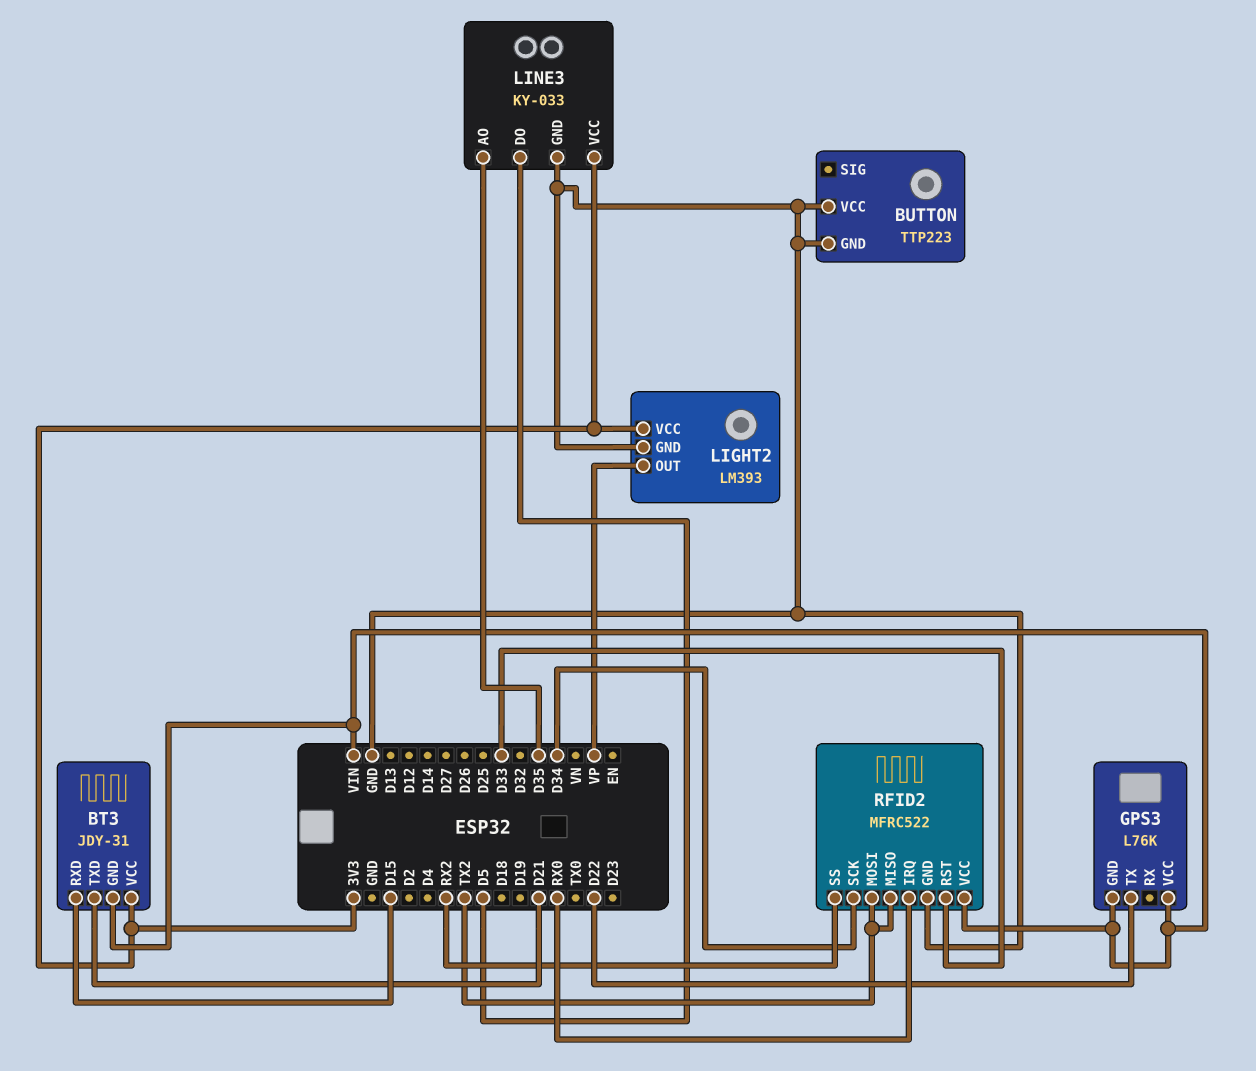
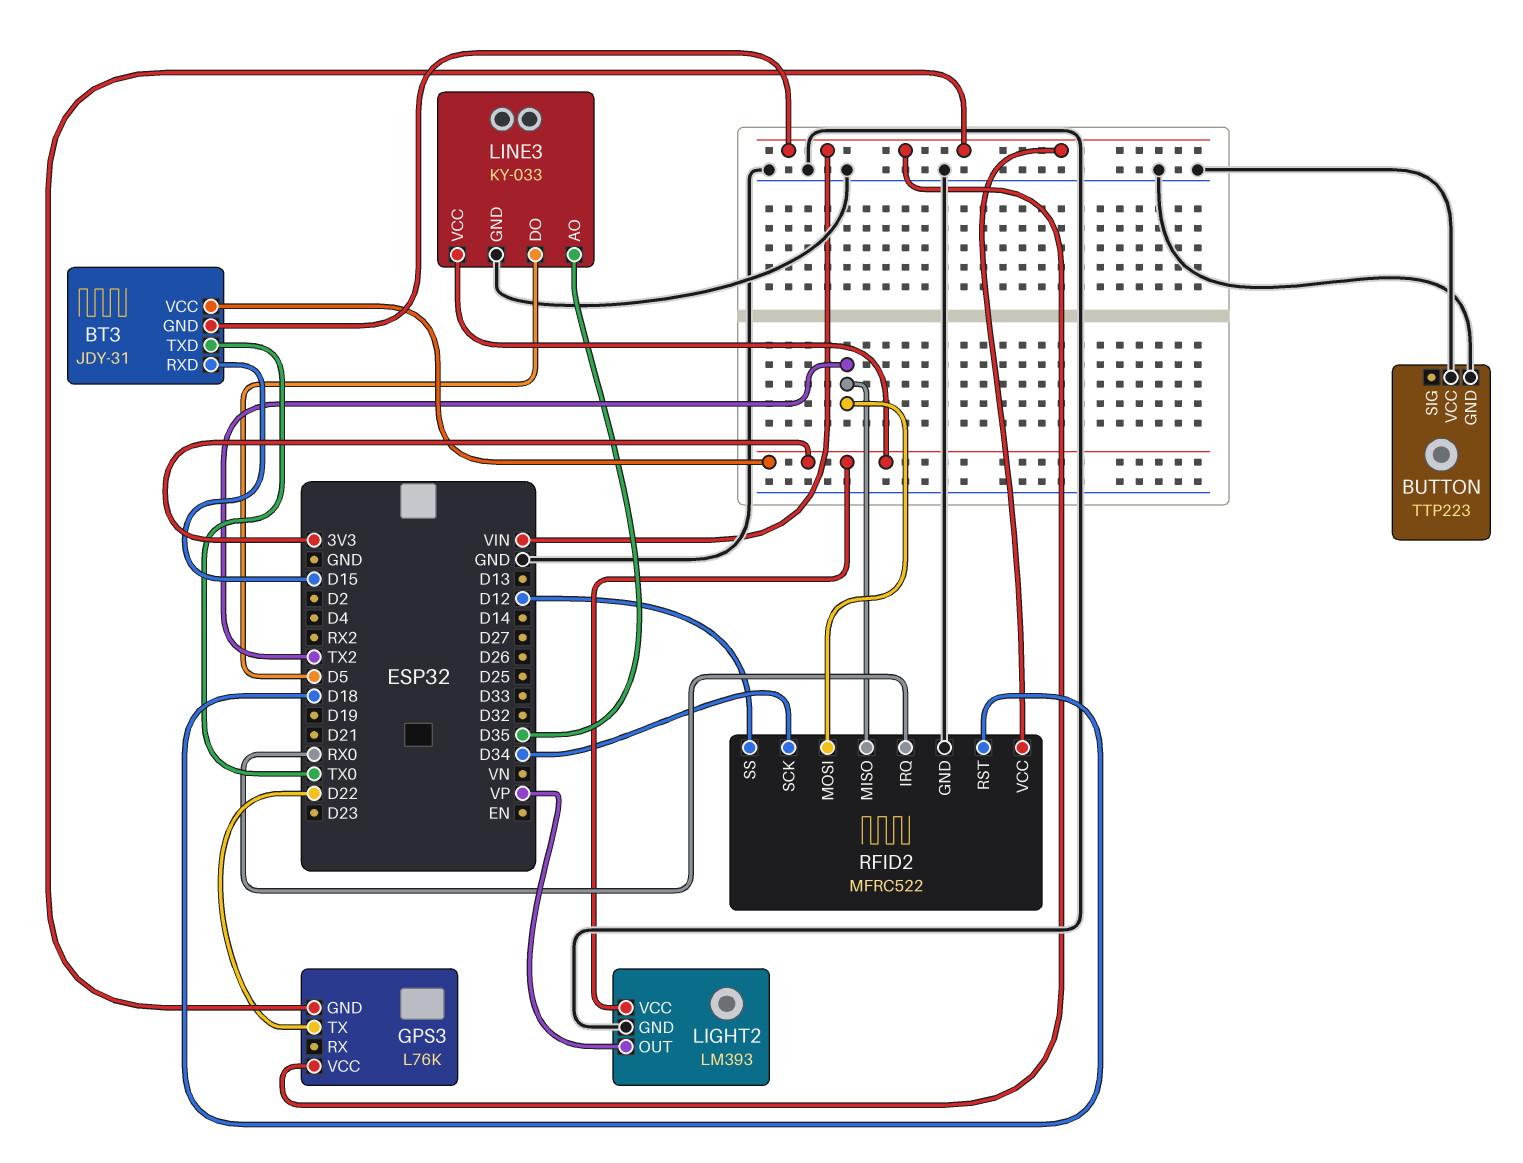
BT3 pin TXD: D21 -> TX0
RFID2 pin RST: D33 -> D18
RFID2 pin SS: RX2 -> D12

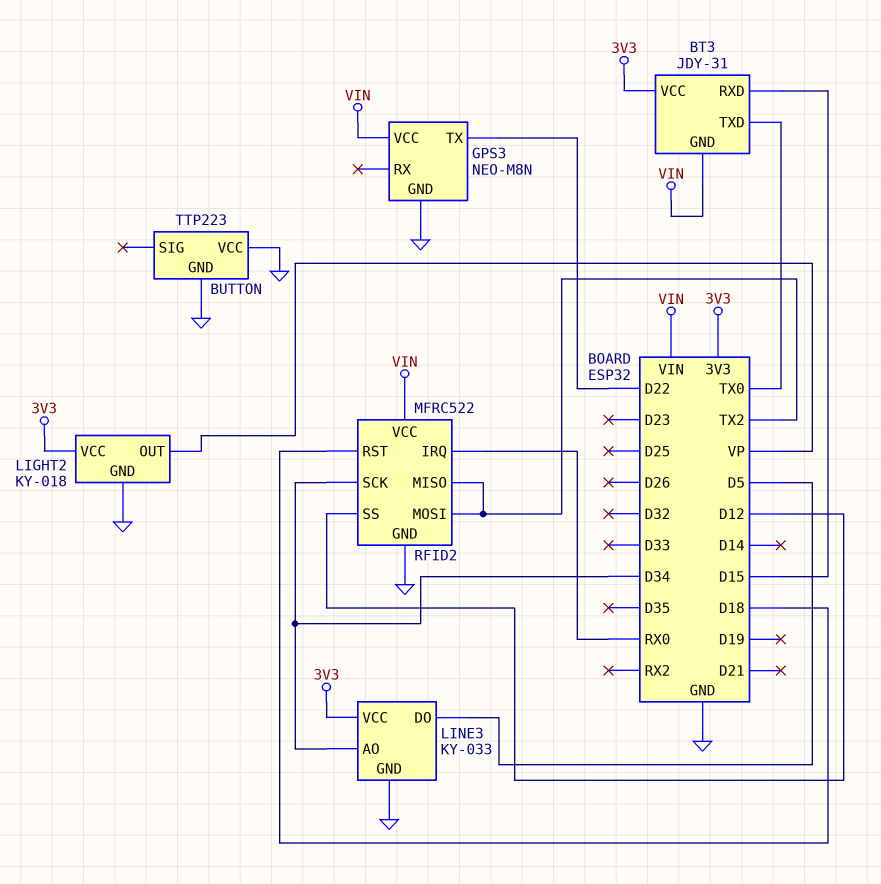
GPS3: L76K -> NEO-M8N
GPS3 pin GND: VIN -> GND
LIGHT2: LM393 -> KY-018
LINE3 pin AO: D35 -> D34

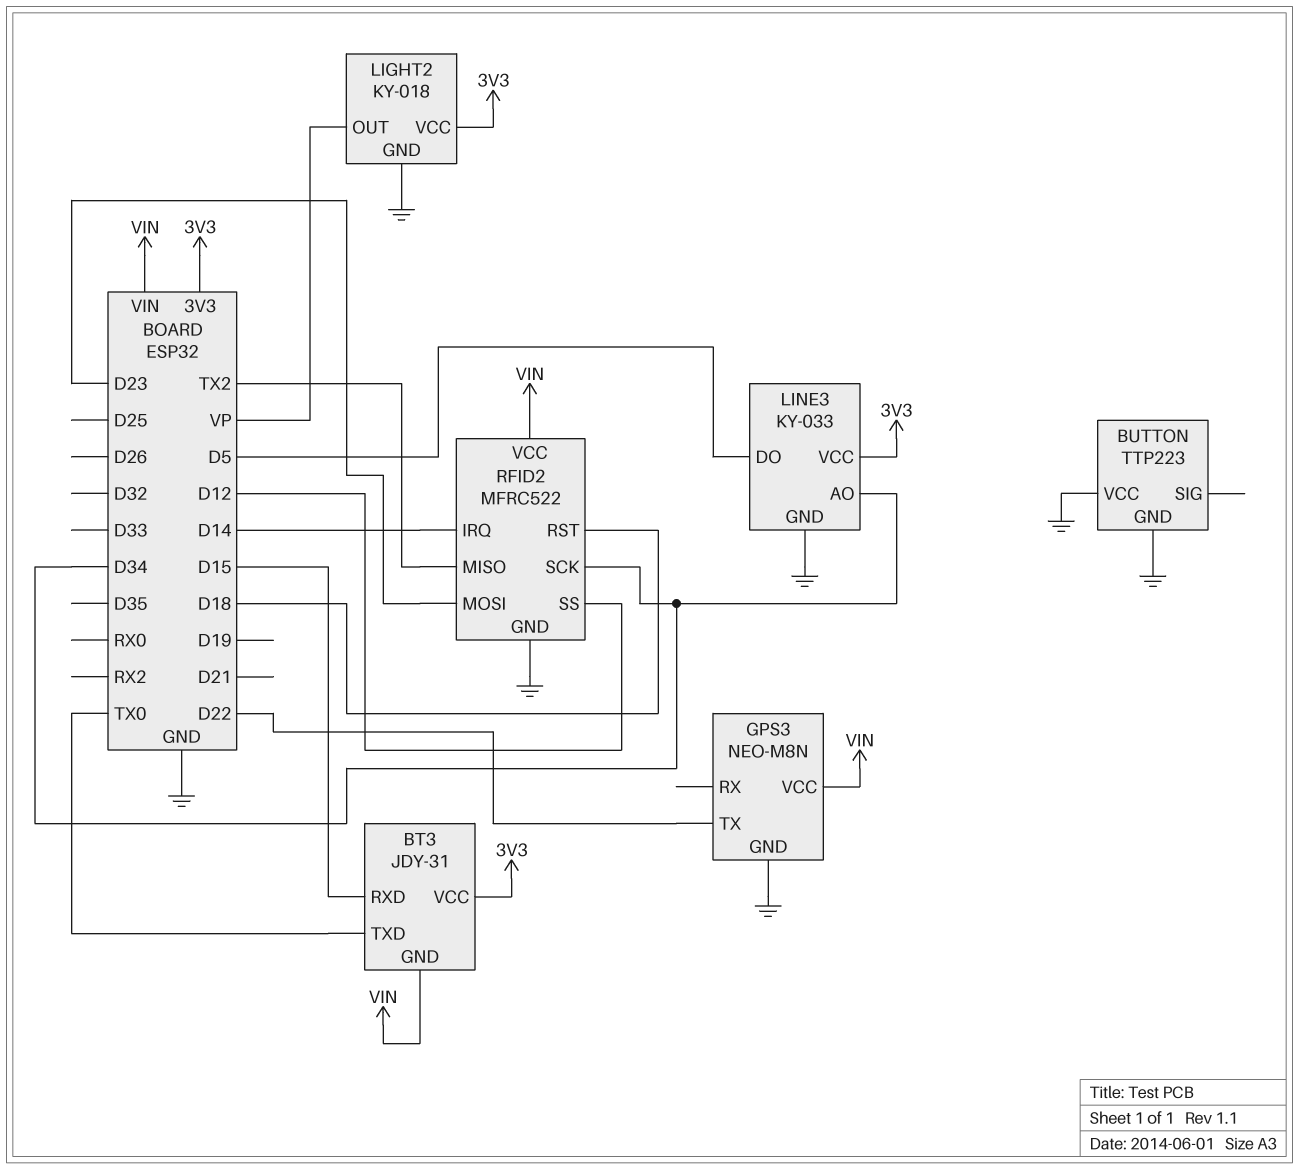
RFID2 pin IRQ: RX0 -> D14
RFID2 pin MOSI: TX2 -> D23

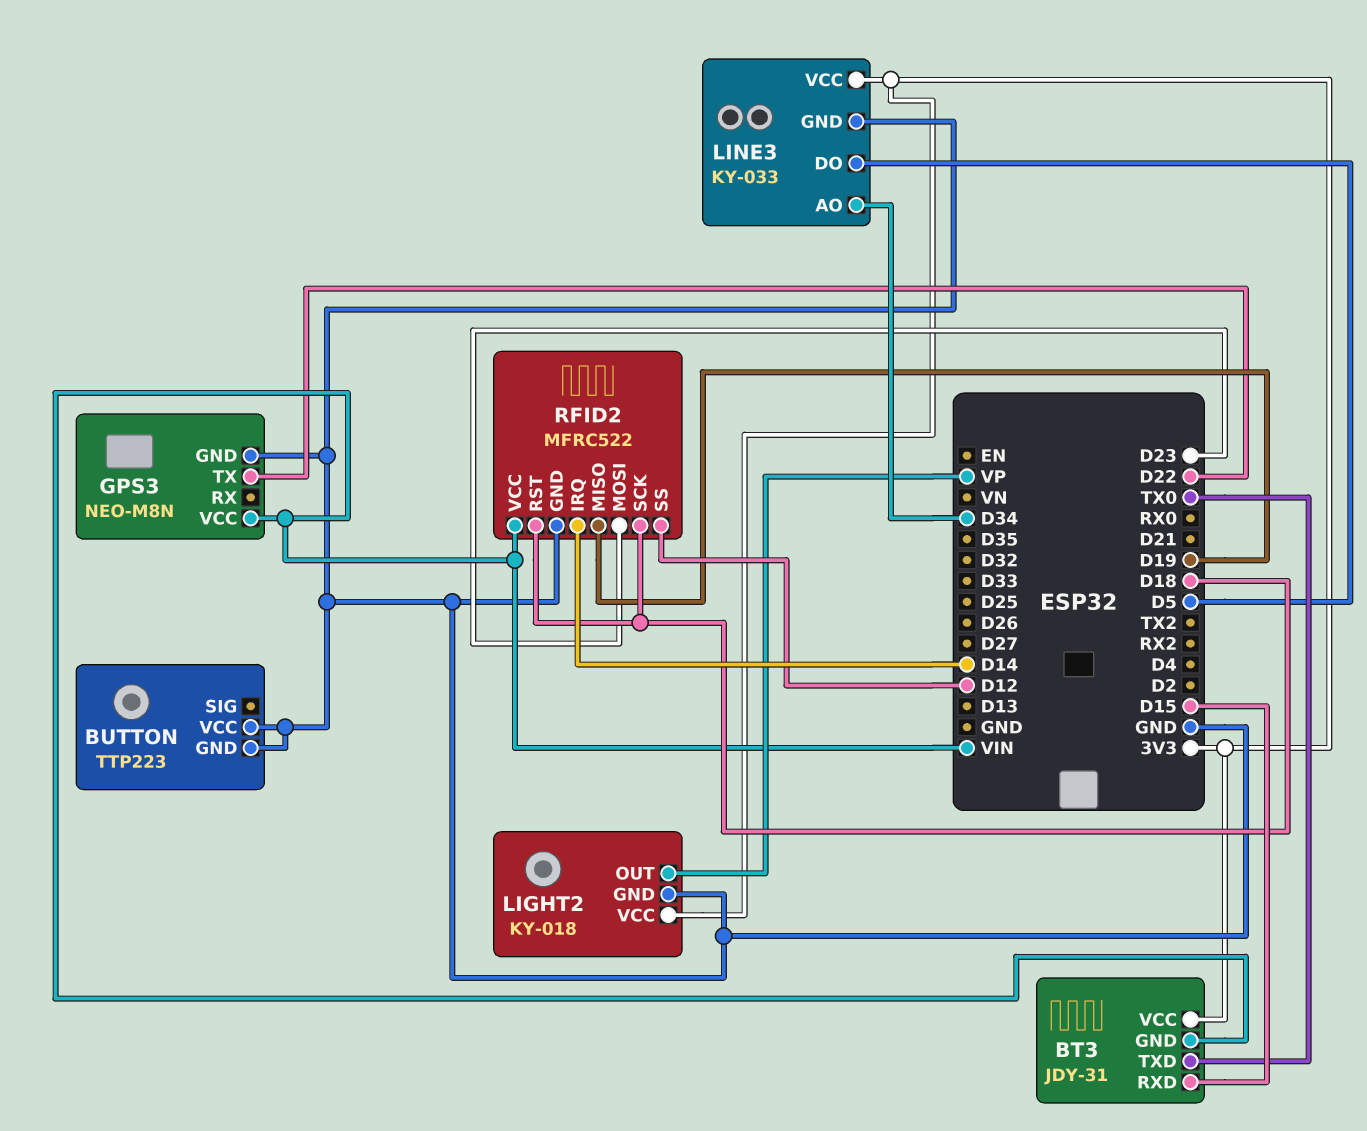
RFID2 pin MISO: TX2 -> D19
RFID2 pin SCK: D34 -> D18

